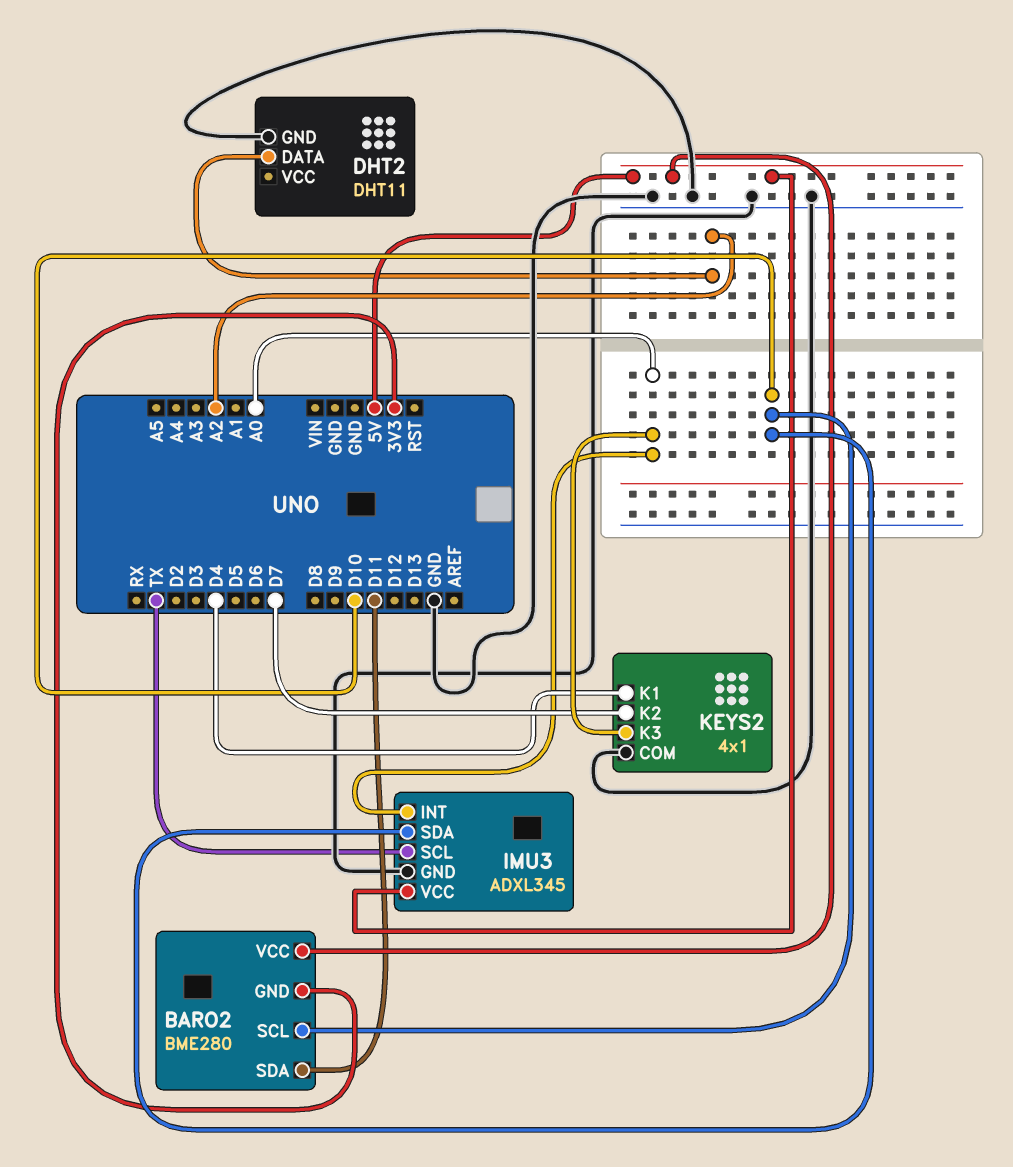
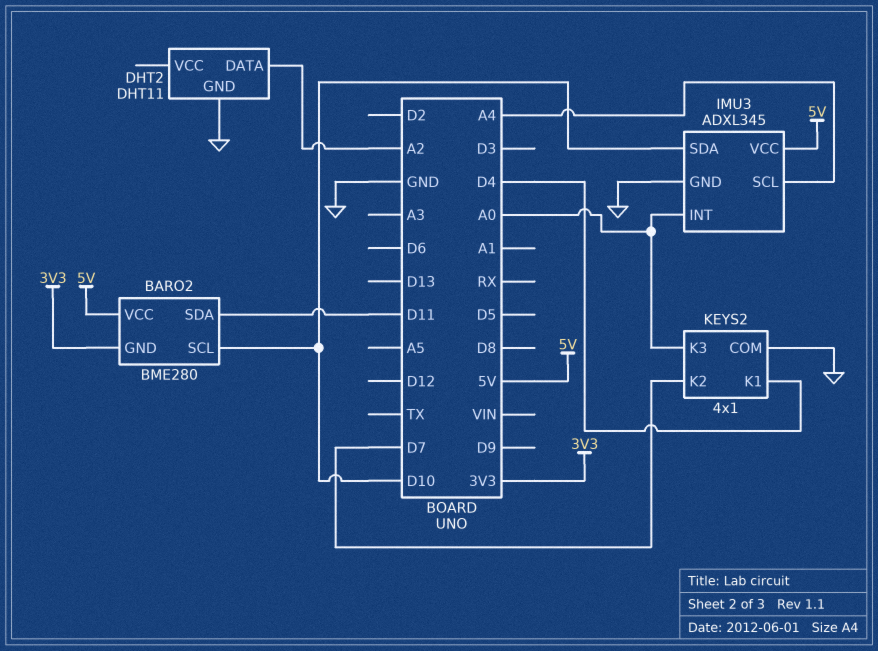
IMU3 pin SCL: TX -> A4

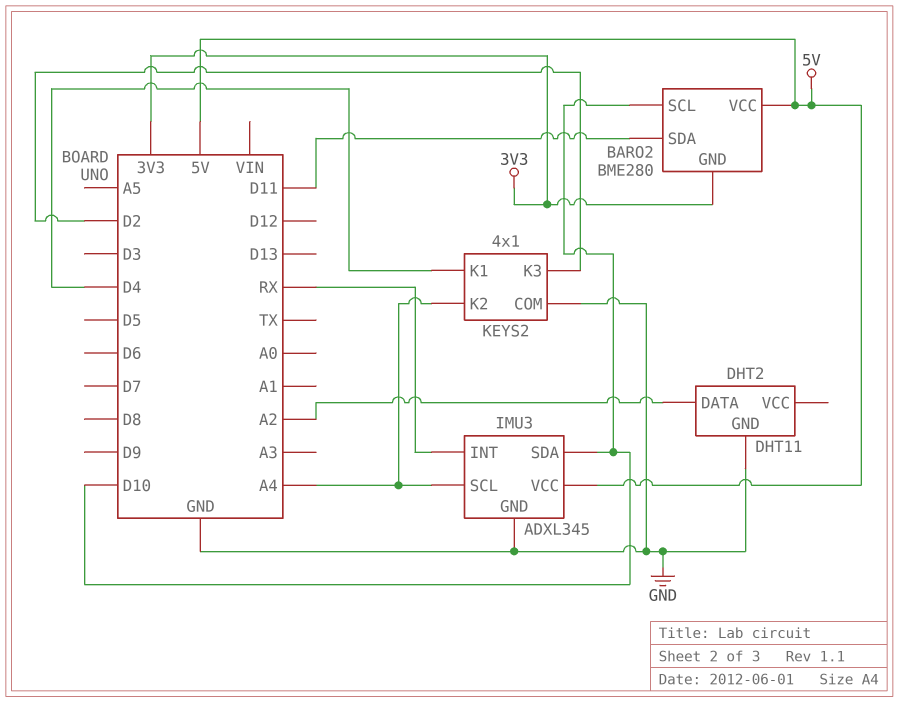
IMU3 pin INT: A0 -> RX
KEYS2 pin K2: D7 -> A4
KEYS2 pin K3: A0 -> D2

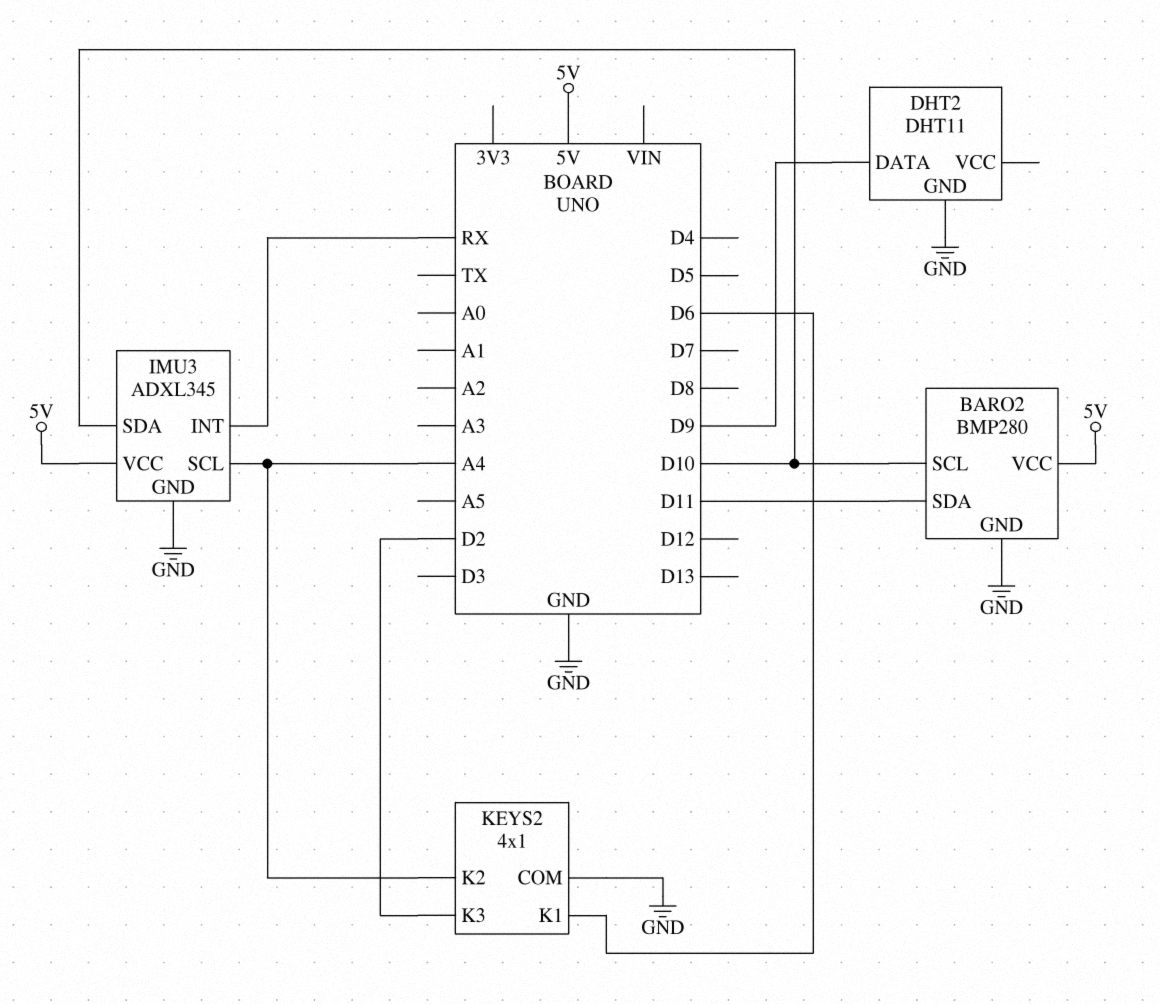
BARO2: BME280 -> BMP280
BARO2 pin GND: 3V3 -> GND
DHT2 pin DATA: A2 -> D9
KEYS2 pin K1: D4 -> D6

